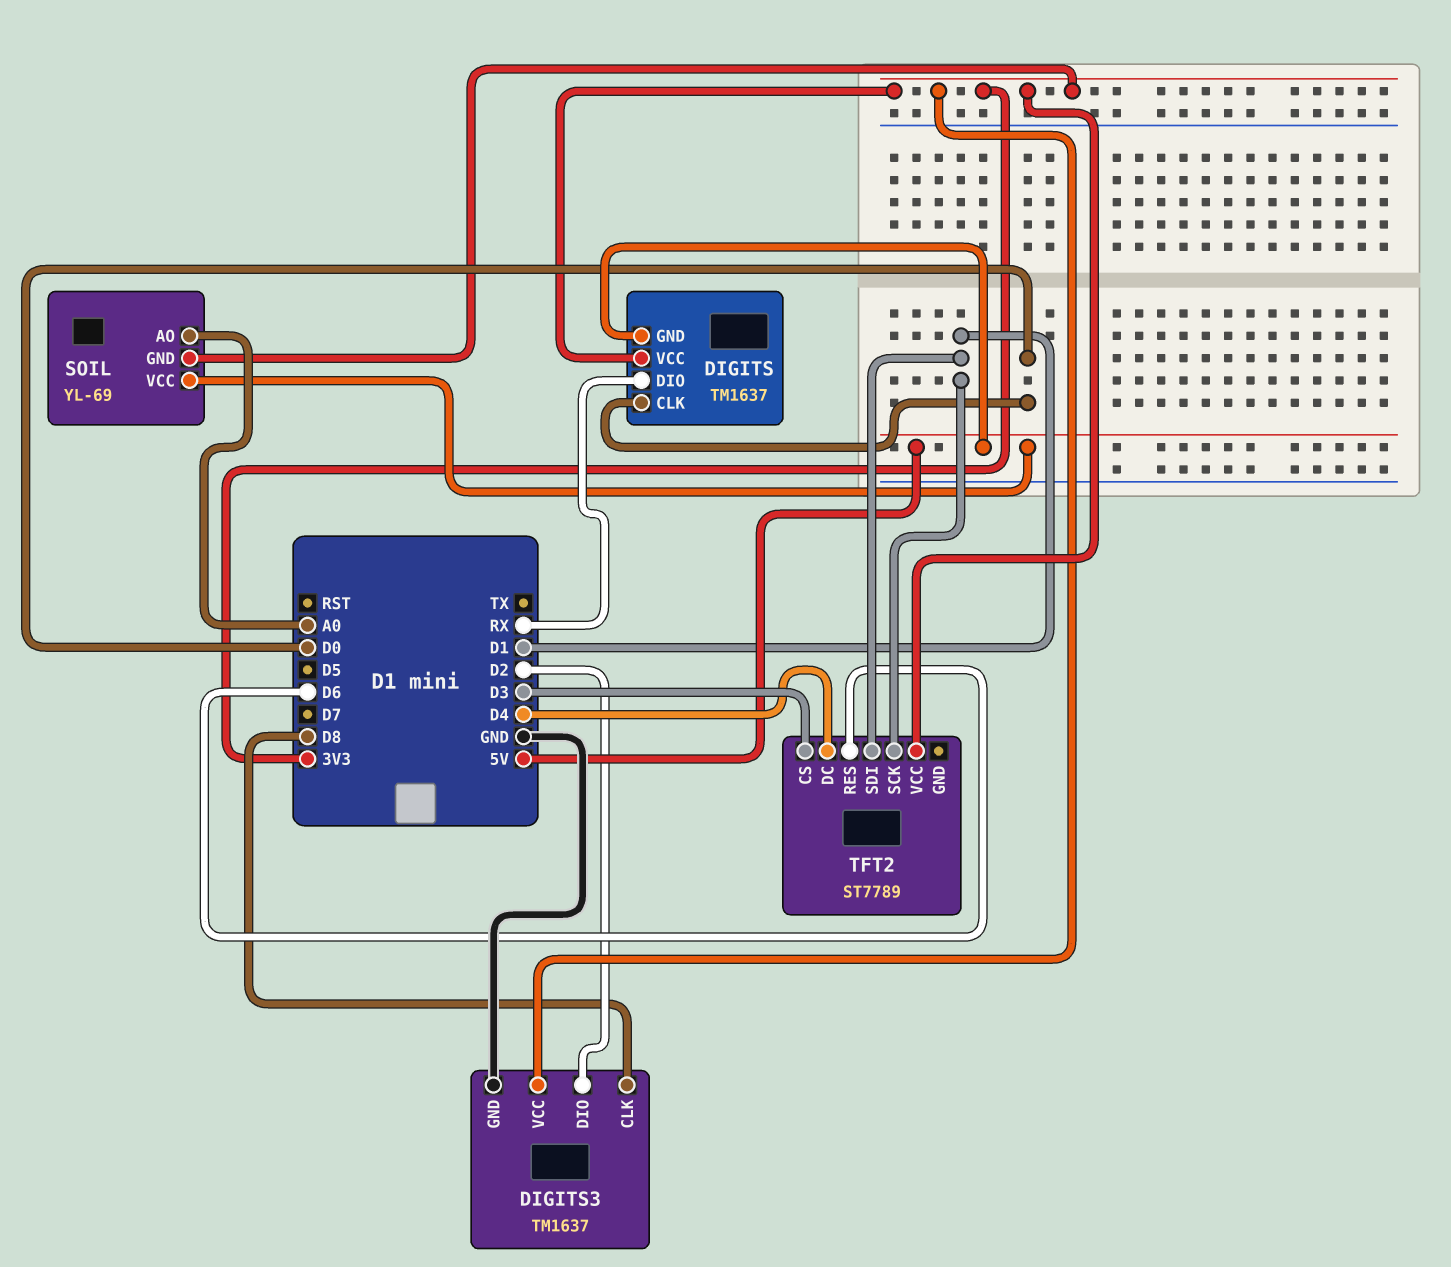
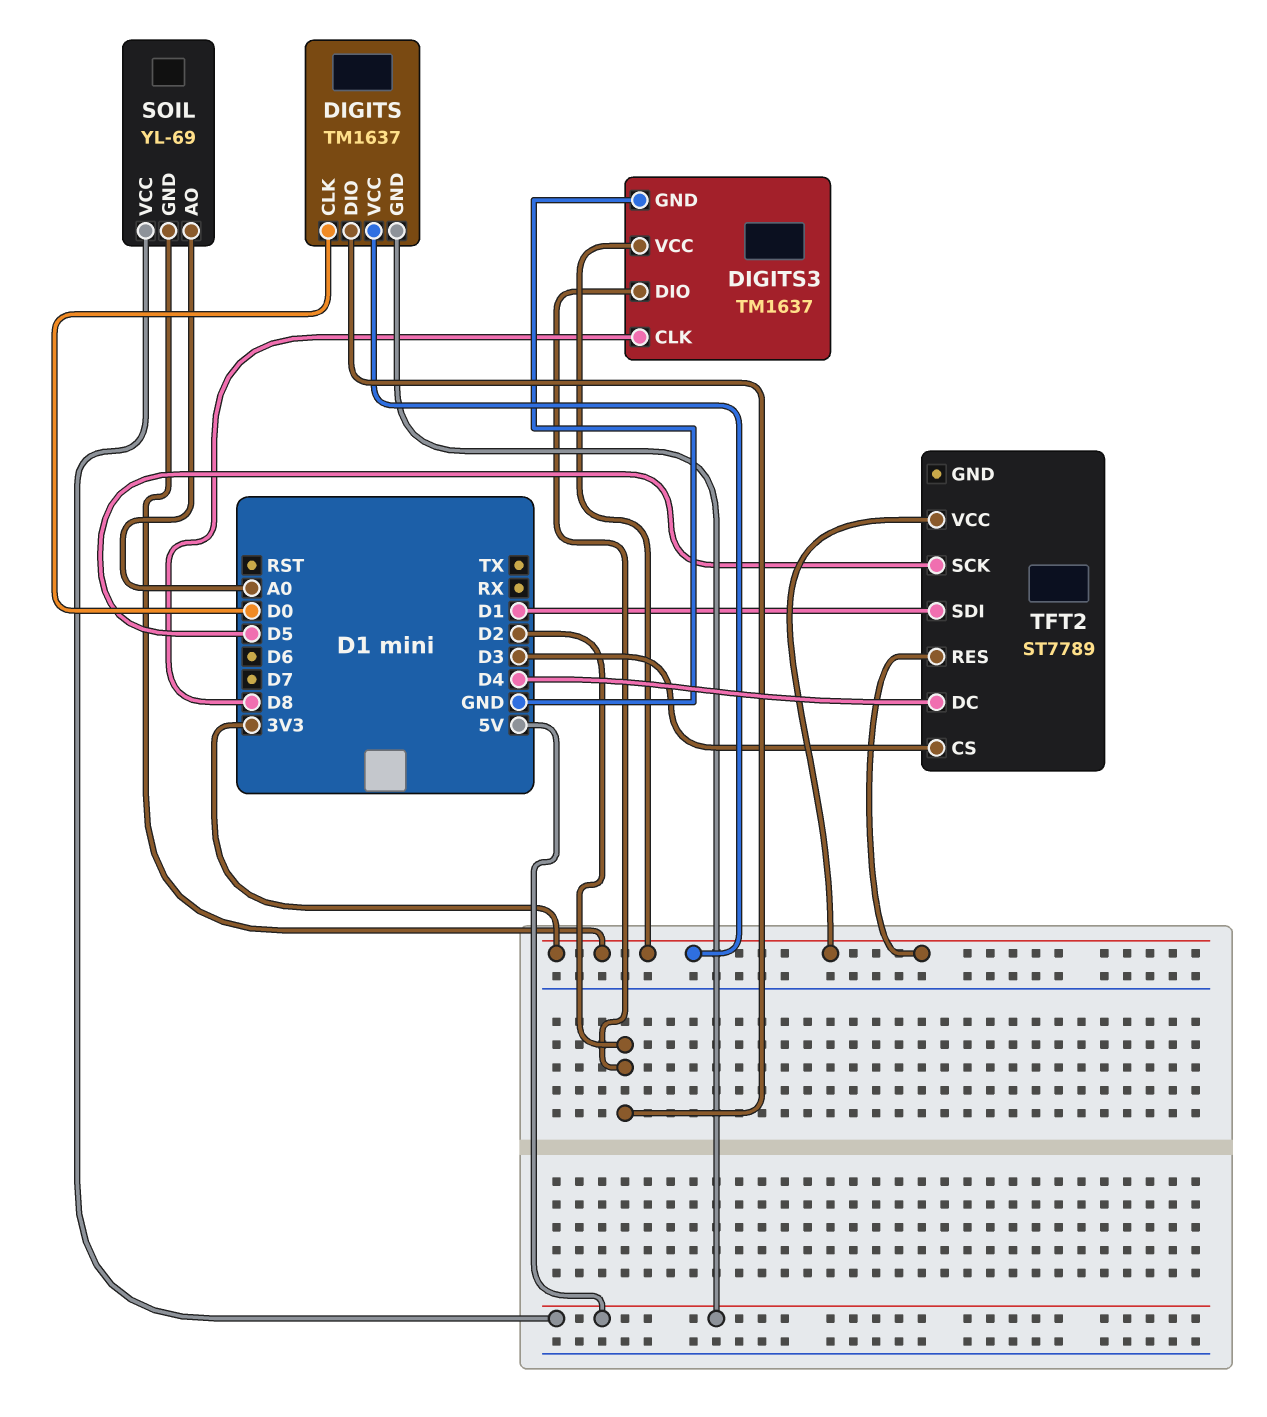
DIGITS pin DIO: RX -> D2
TFT2 pin RES: D6 -> 3V3
TFT2 pin SCK: D1 -> D5

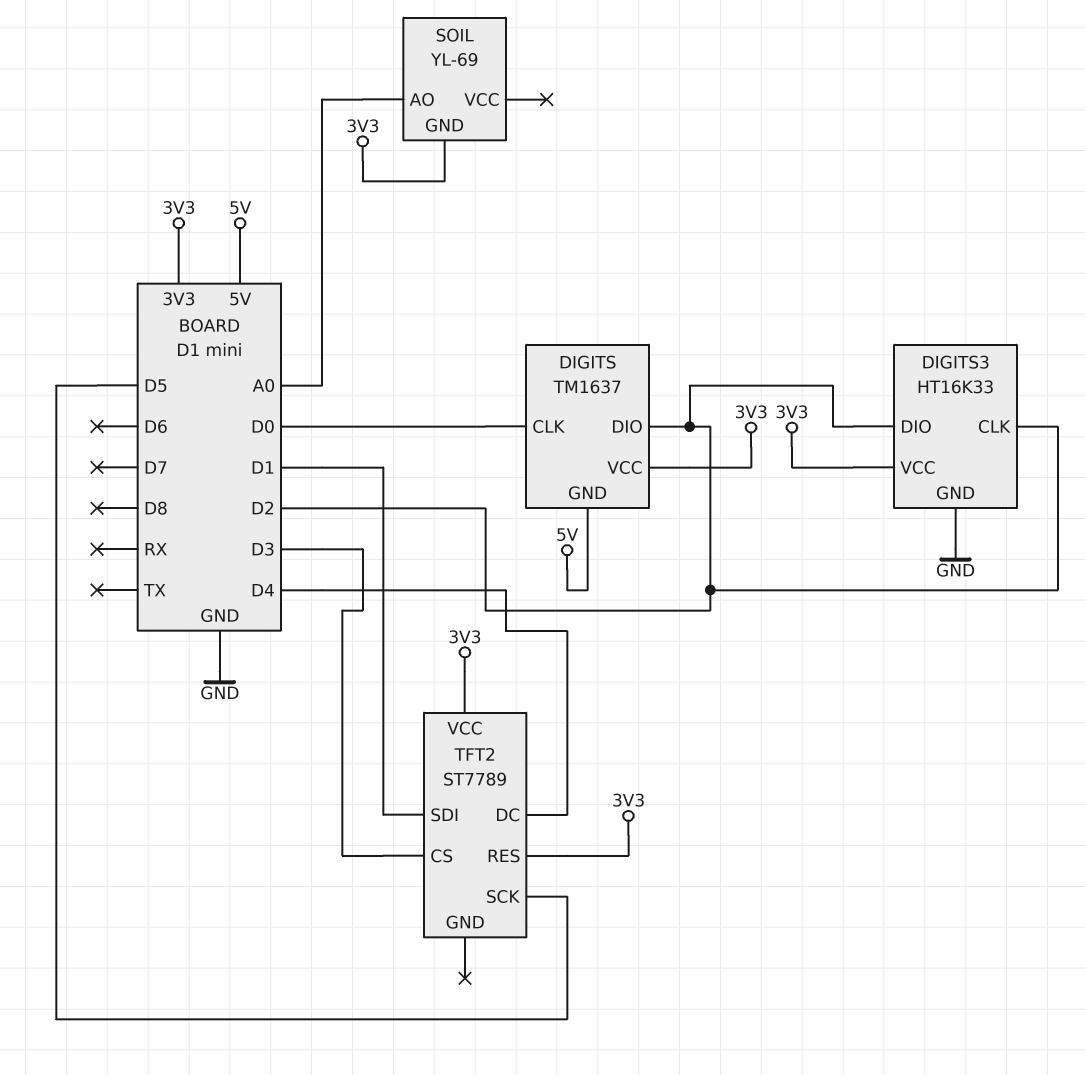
DIGITS3: TM1637 -> HT16K33
DIGITS3 pin CLK: D8 -> D2
SOIL pin VCC: 5V -> none

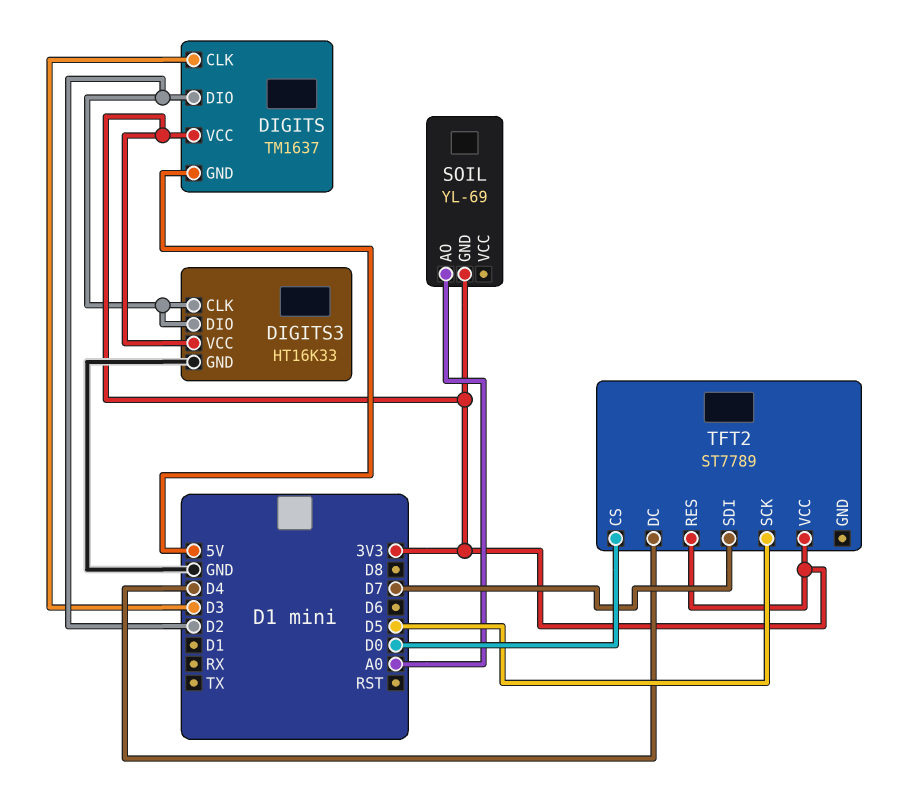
DIGITS pin CLK: D0 -> D3
TFT2 pin CS: D3 -> D0
TFT2 pin SDI: D1 -> D7

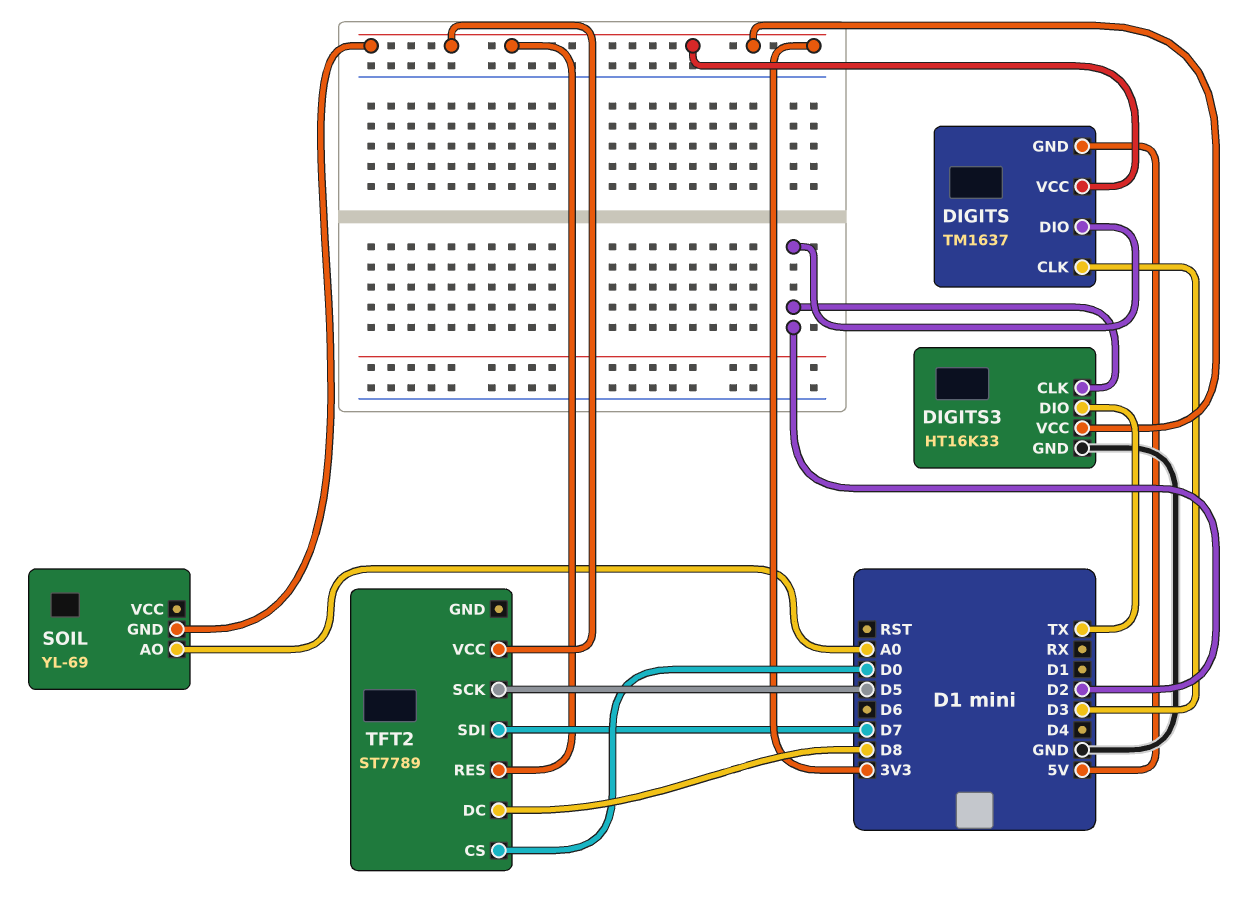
DIGITS3 pin DIO: D2 -> TX
TFT2 pin DC: D4 -> D8

